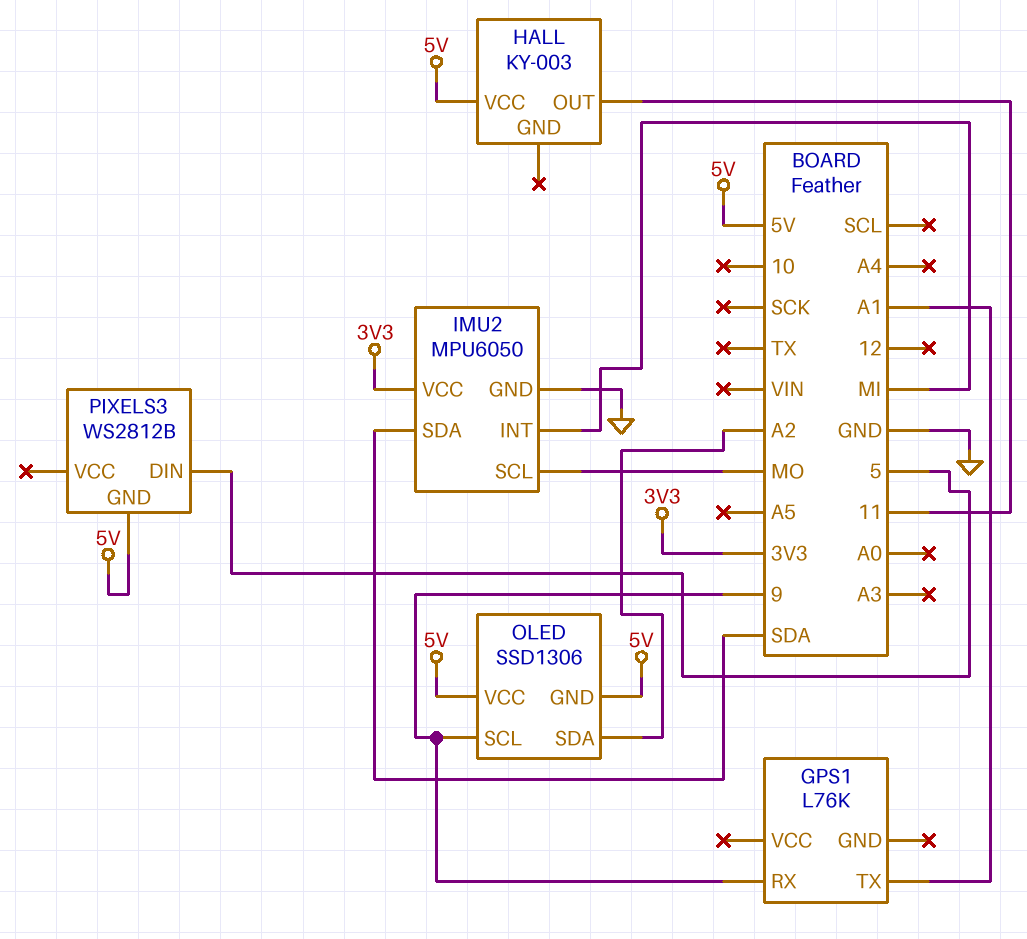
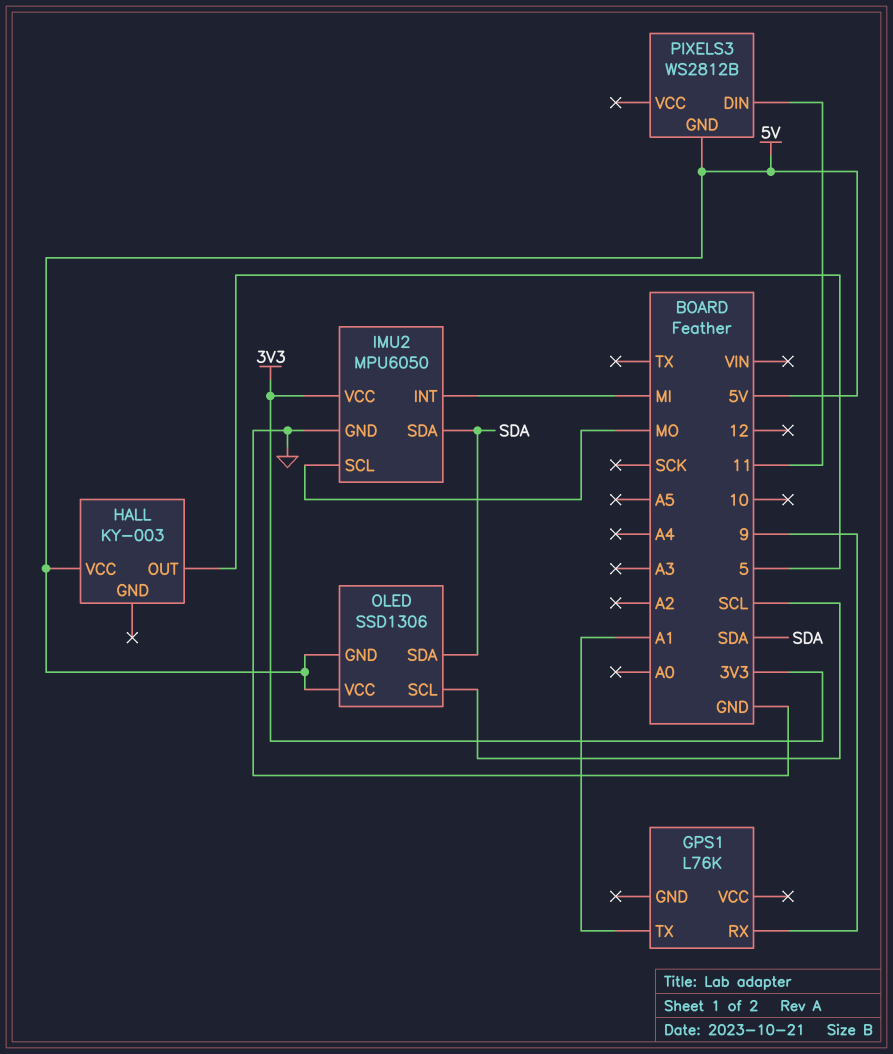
HALL pin OUT: 11 -> 5
OLED pin SCL: 9 -> SCL
OLED pin SDA: A2 -> SDA
PIXELS3 pin DIN: 5 -> 11

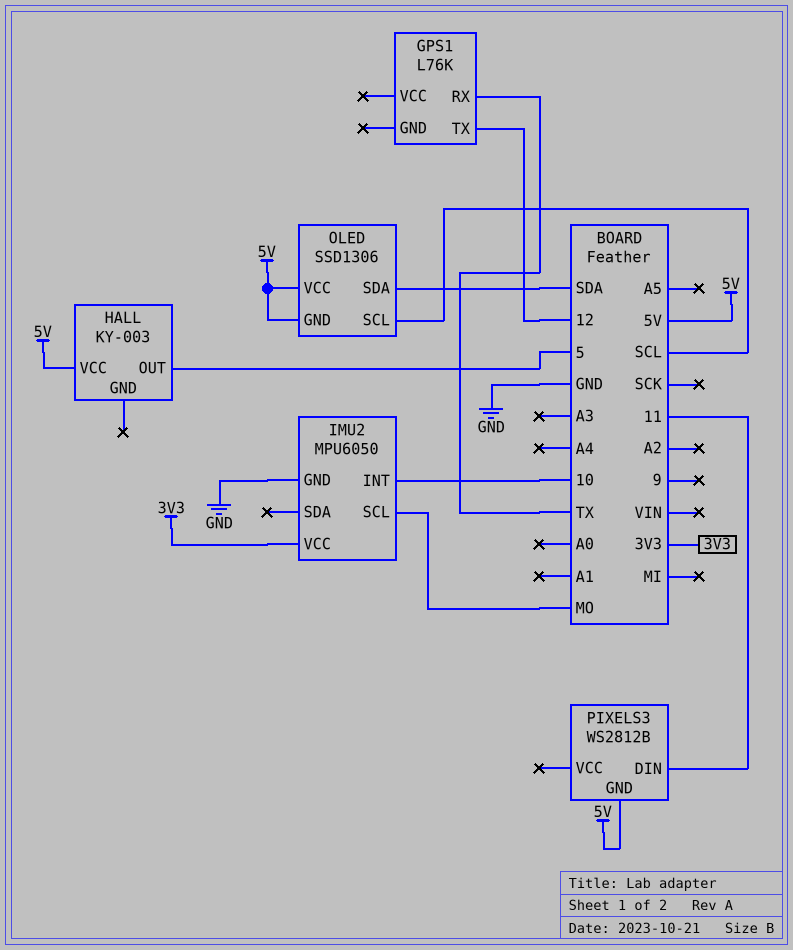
GPS1 pin RX: 9 -> TX
GPS1 pin TX: A1 -> 12
IMU2 pin INT: MI -> 10
IMU2 pin SDA: SDA -> none

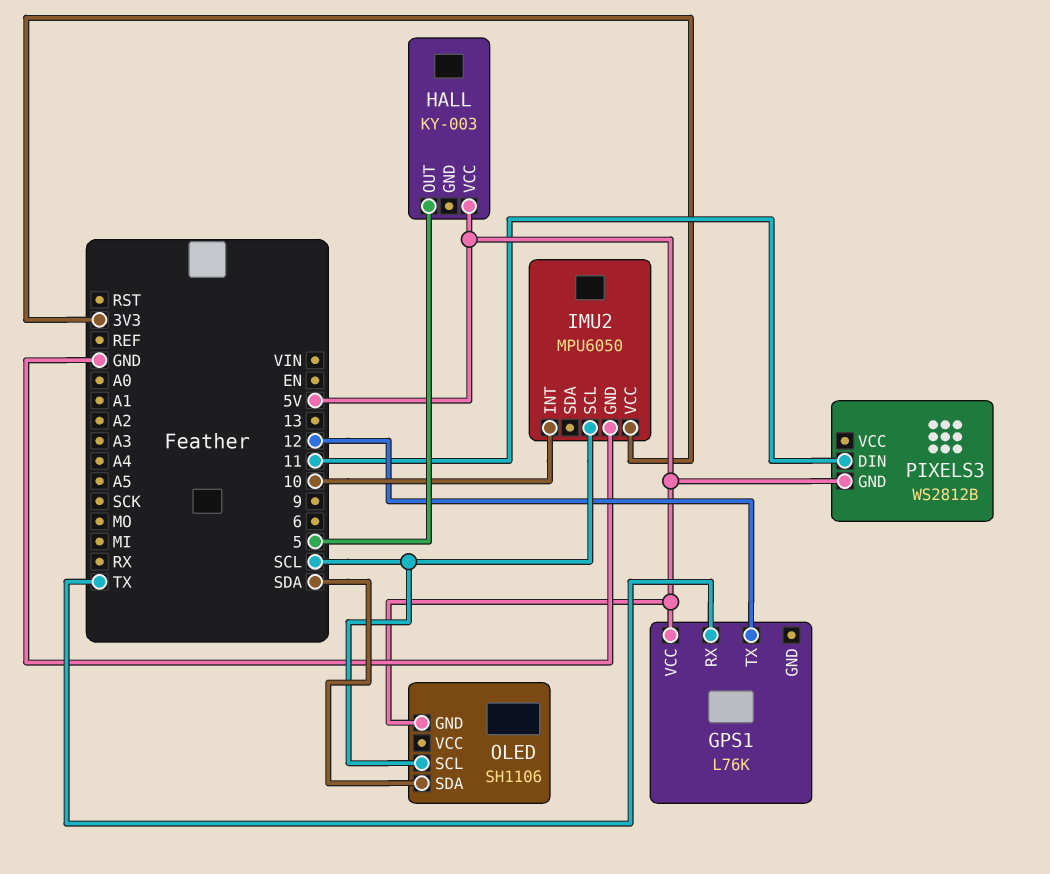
GPS1 pin VCC: none -> 5V
IMU2 pin SCL: MO -> SCL
OLED: SSD1306 -> SH1106
OLED pin VCC: 5V -> none

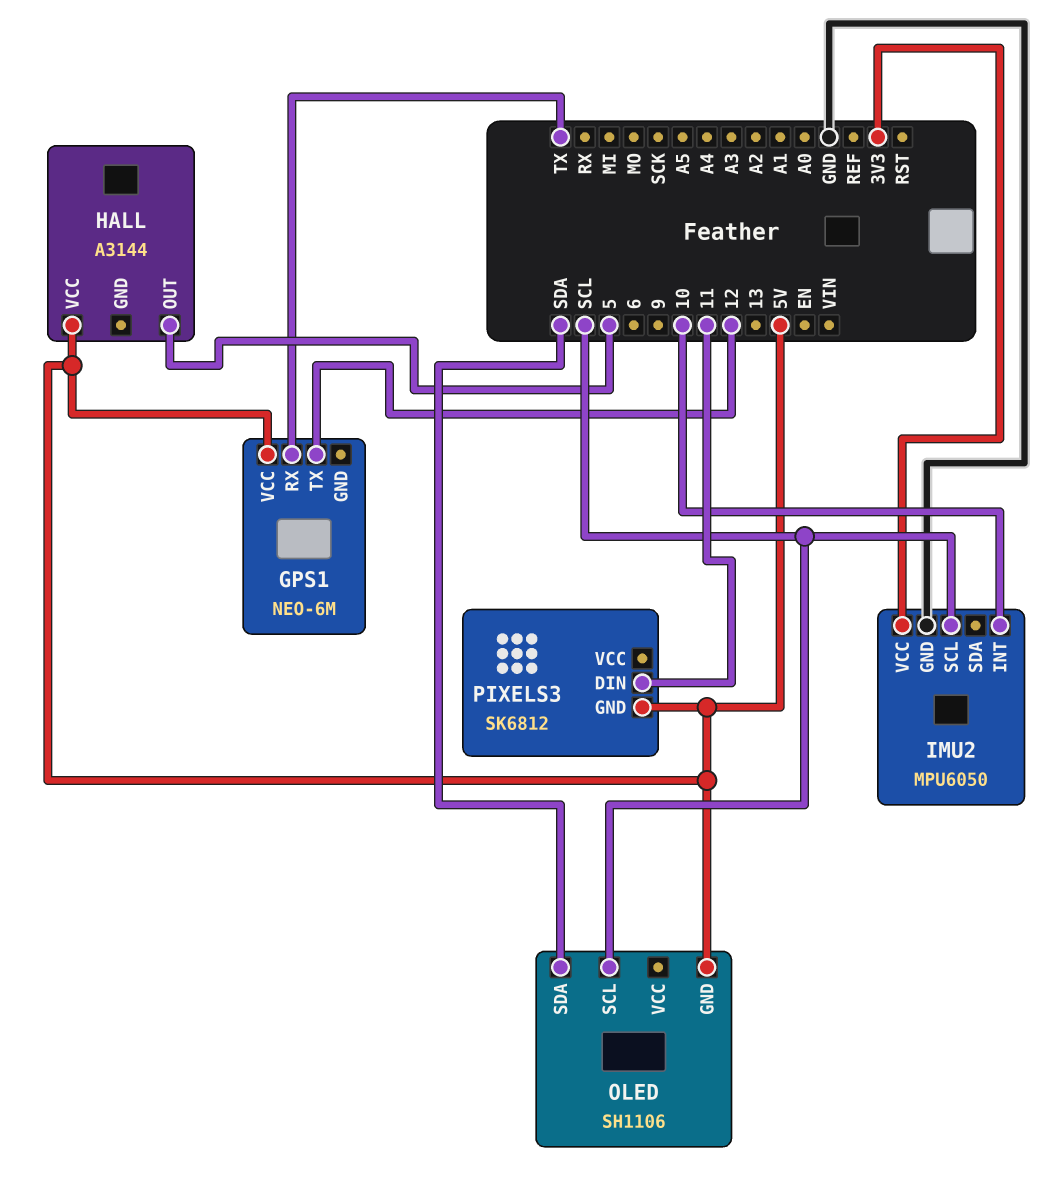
GPS1: L76K -> NEO-6M
HALL: KY-003 -> A3144
PIXELS3: WS2812B -> SK6812

